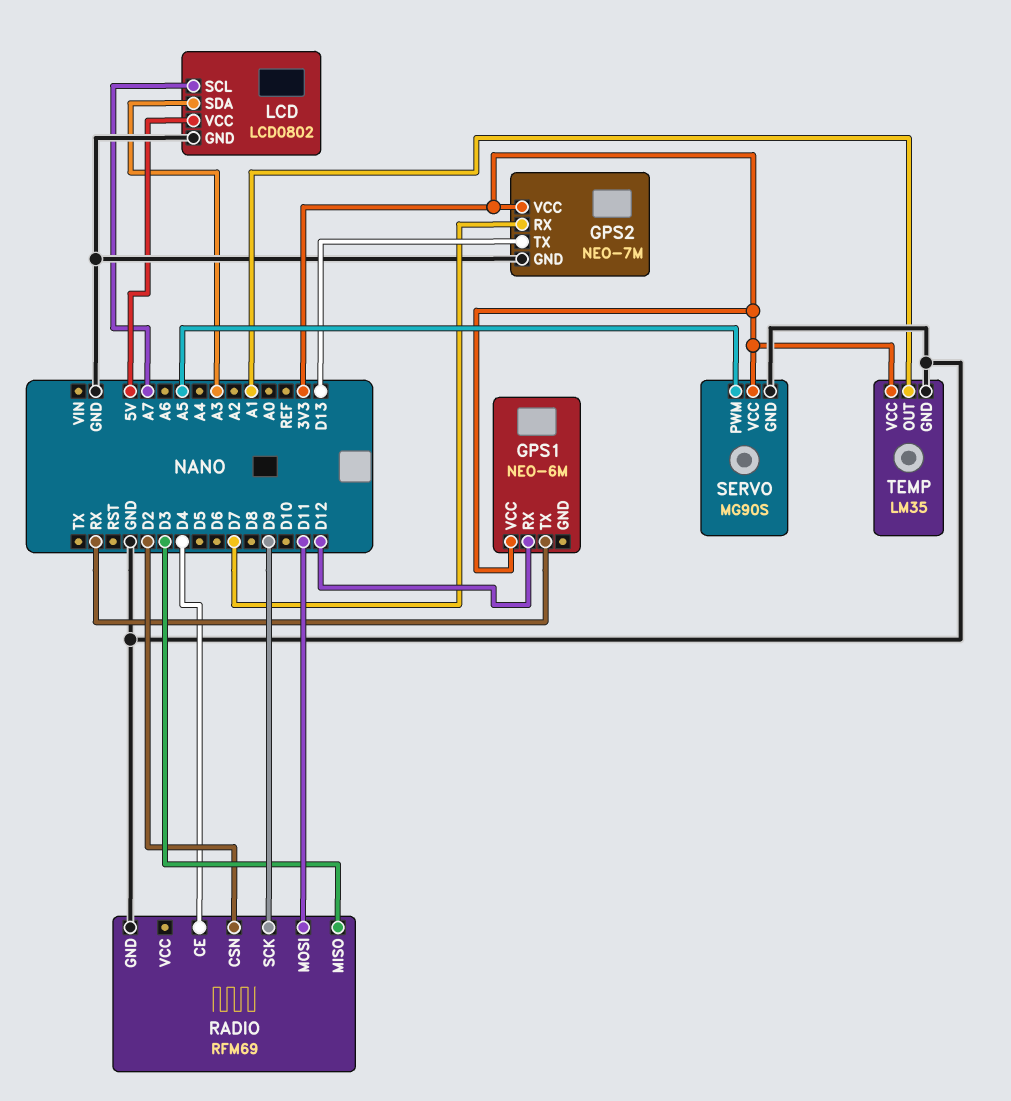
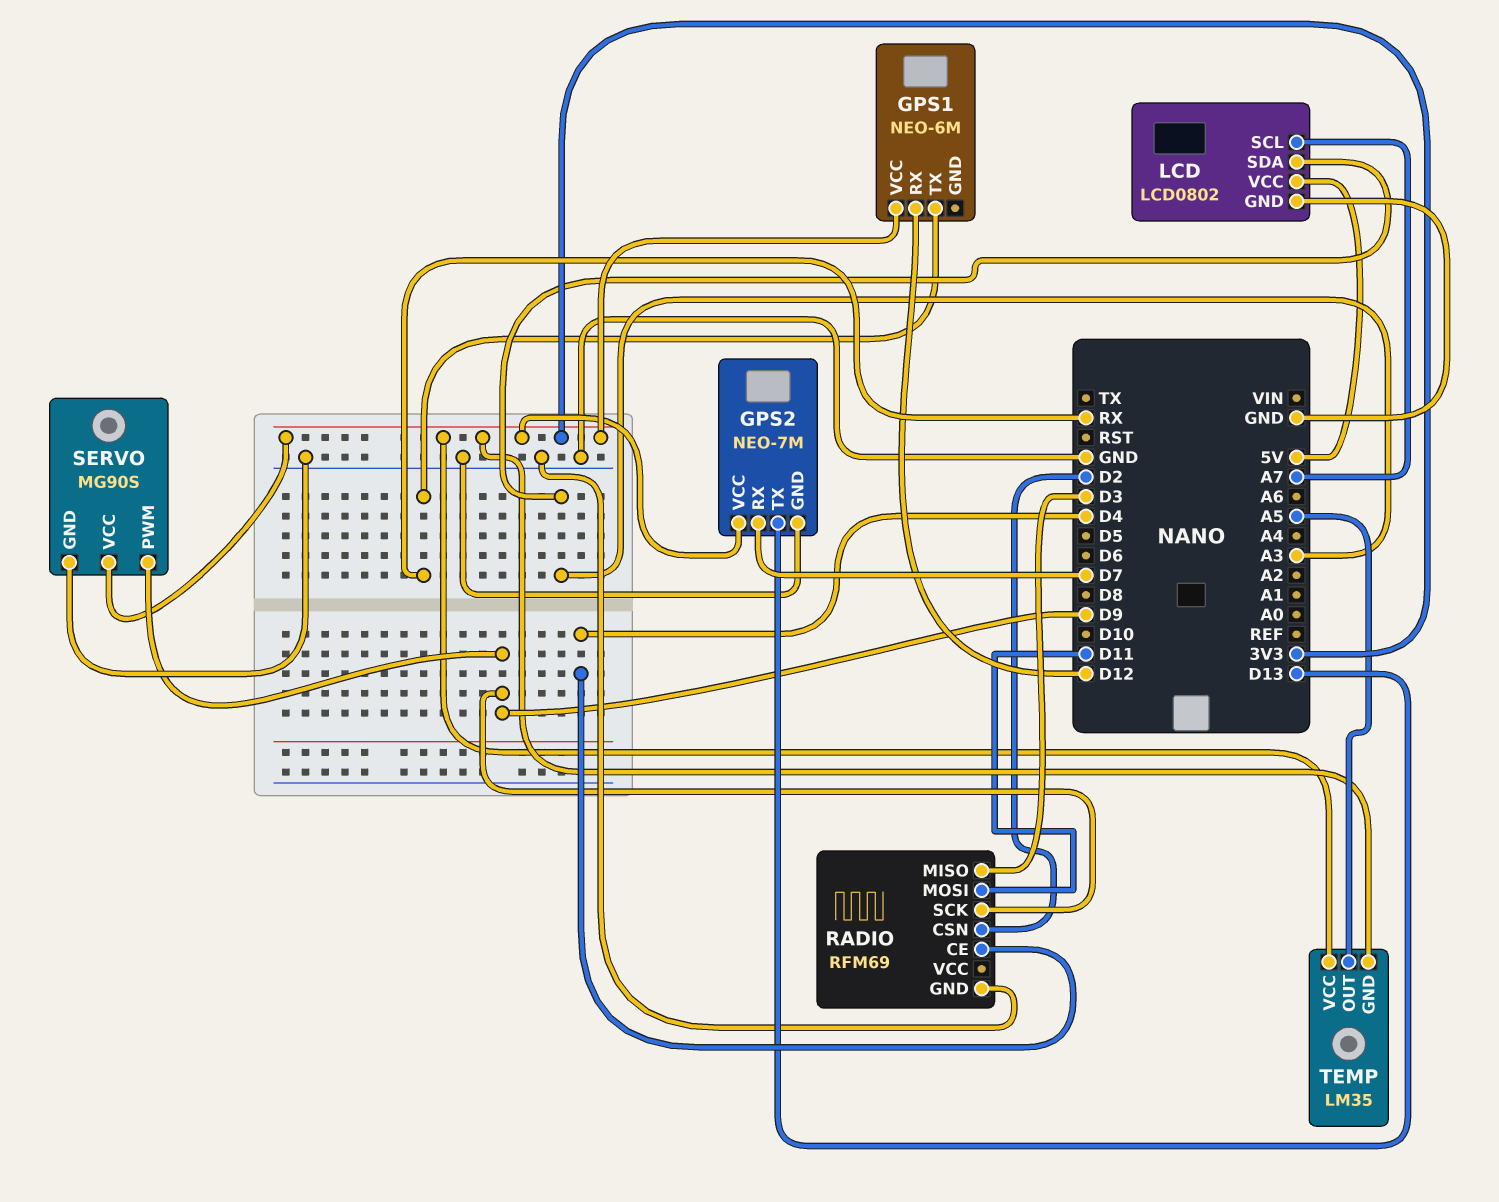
SERVO pin PWM: A5 -> D9
TEMP pin GND: GND -> 3V3
TEMP pin OUT: A1 -> A5

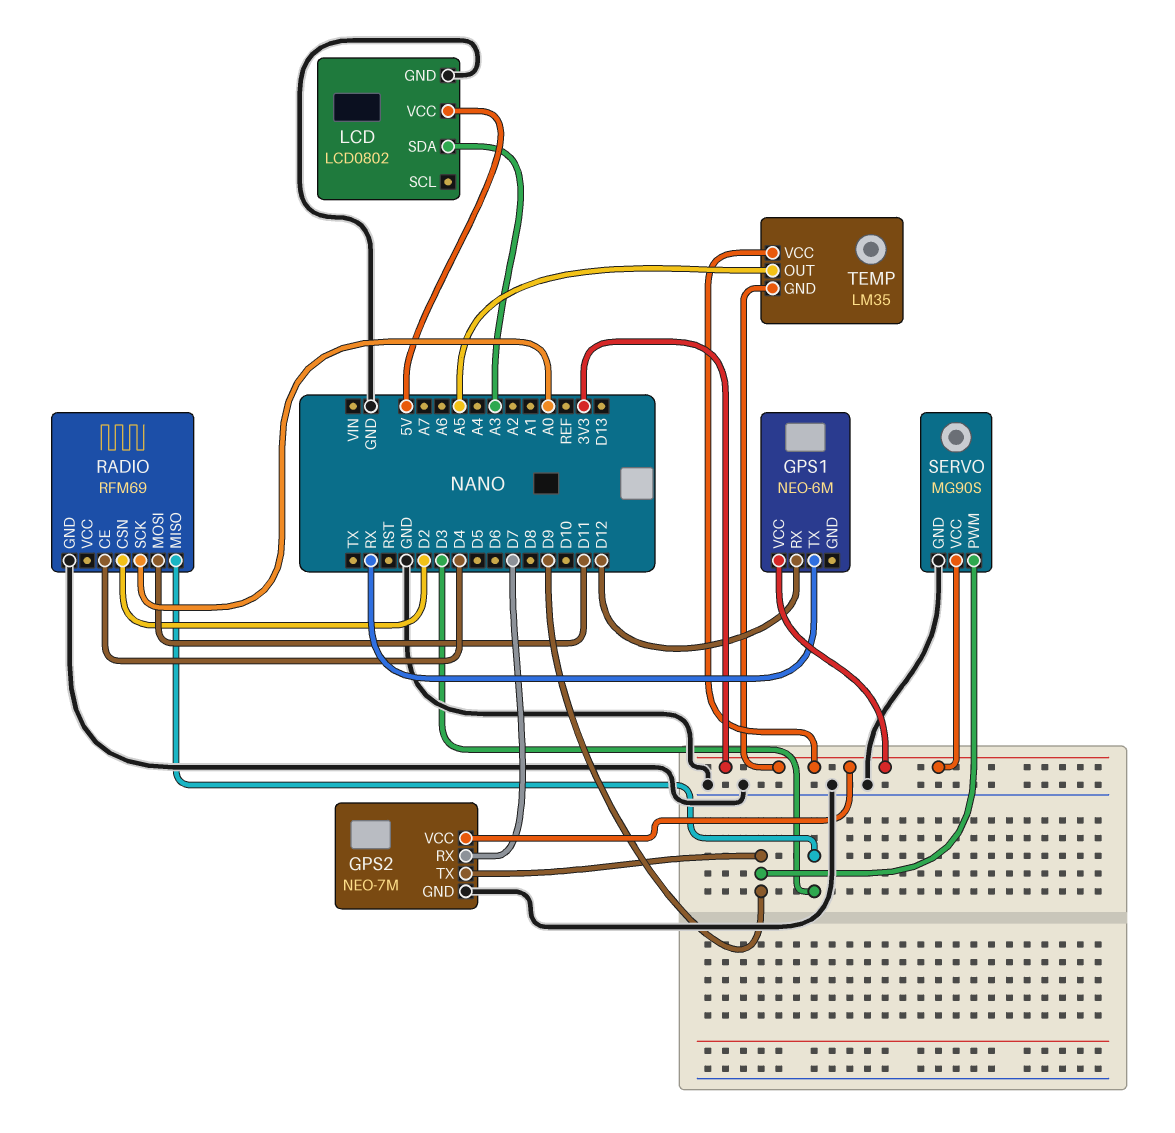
GPS2 pin TX: D13 -> D9
LCD pin SCL: A7 -> none
RADIO pin SCK: D9 -> A0

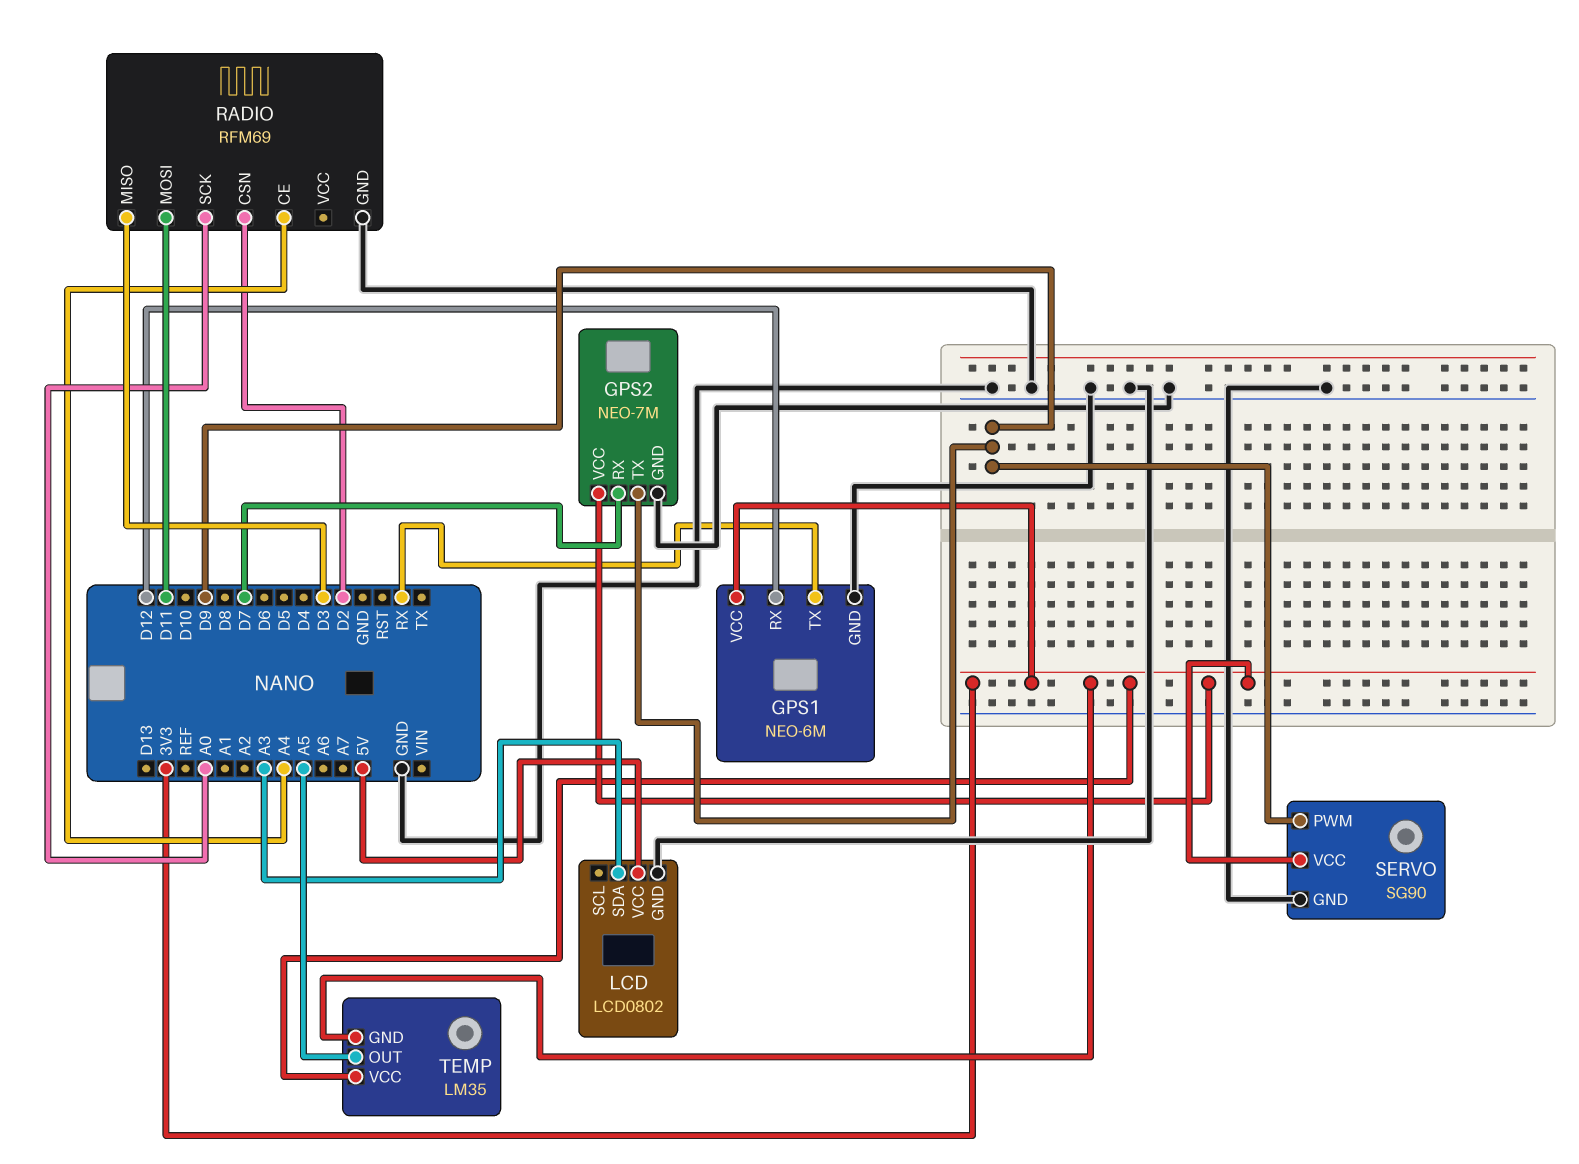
GPS1 pin GND: none -> GND
RADIO pin CE: D4 -> A4
SERVO: MG90S -> SG90

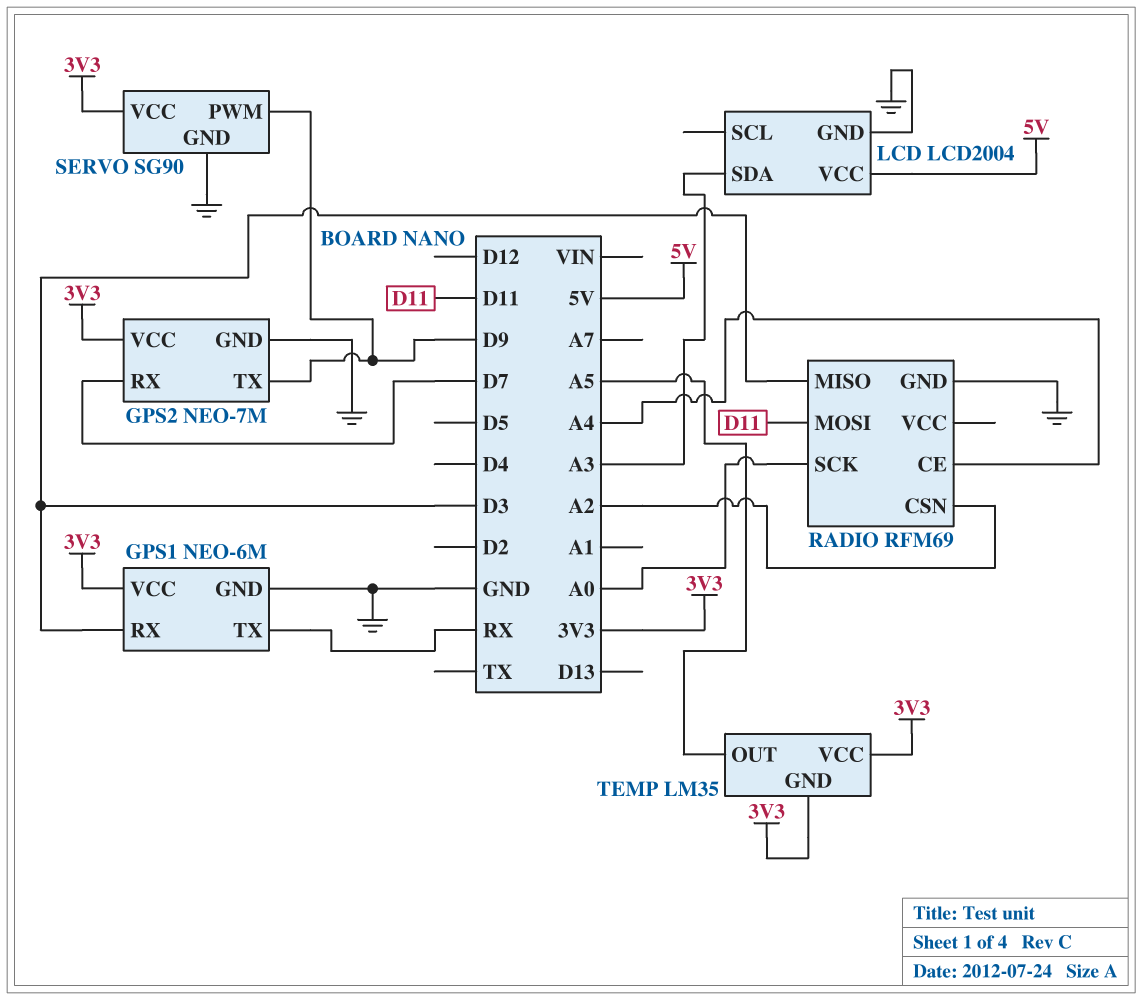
GPS1 pin RX: D12 -> D3
LCD: LCD0802 -> LCD2004
RADIO pin CSN: D2 -> A2

